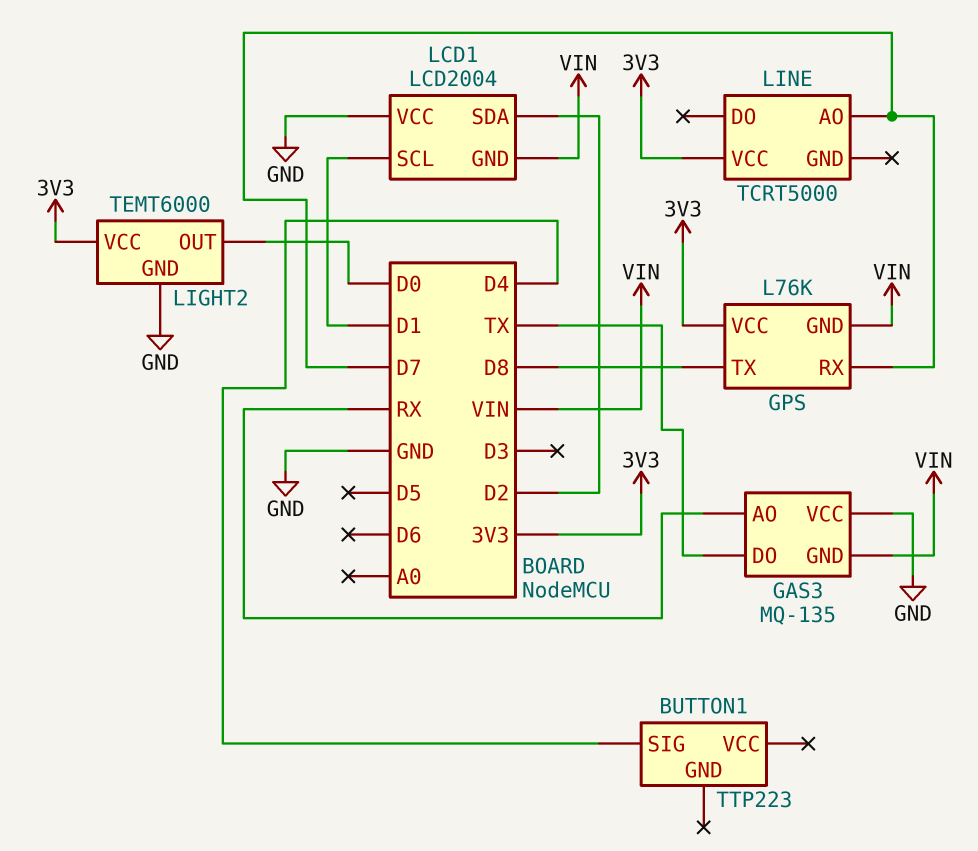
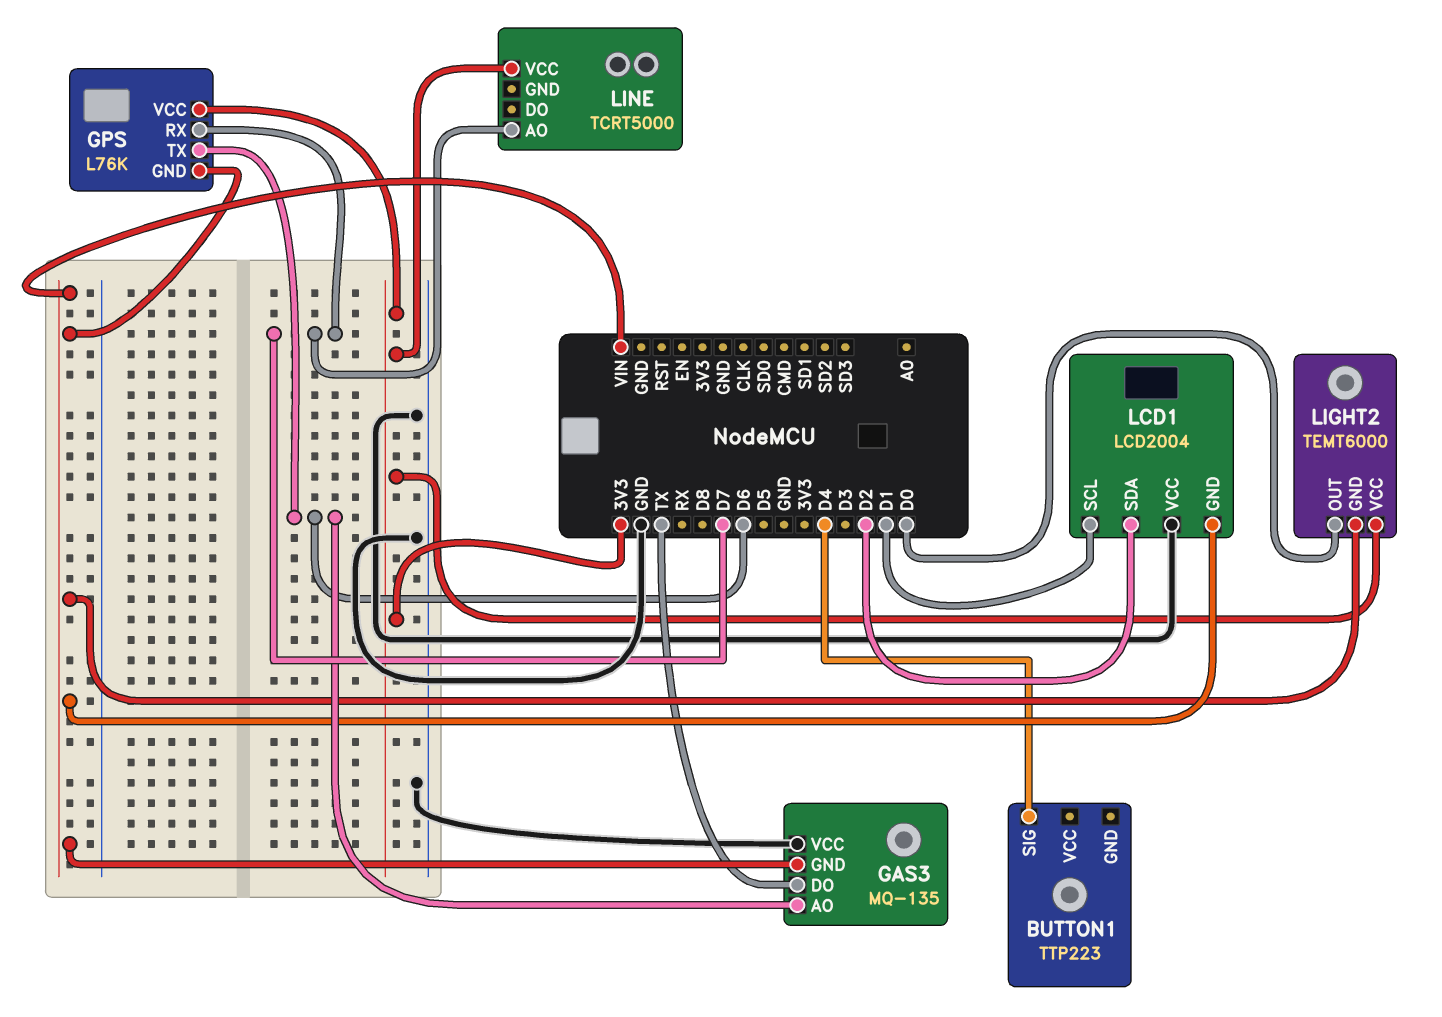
GAS3 pin AO: RX -> D6
GPS pin TX: D8 -> D6
LIGHT2 pin GND: GND -> VIN

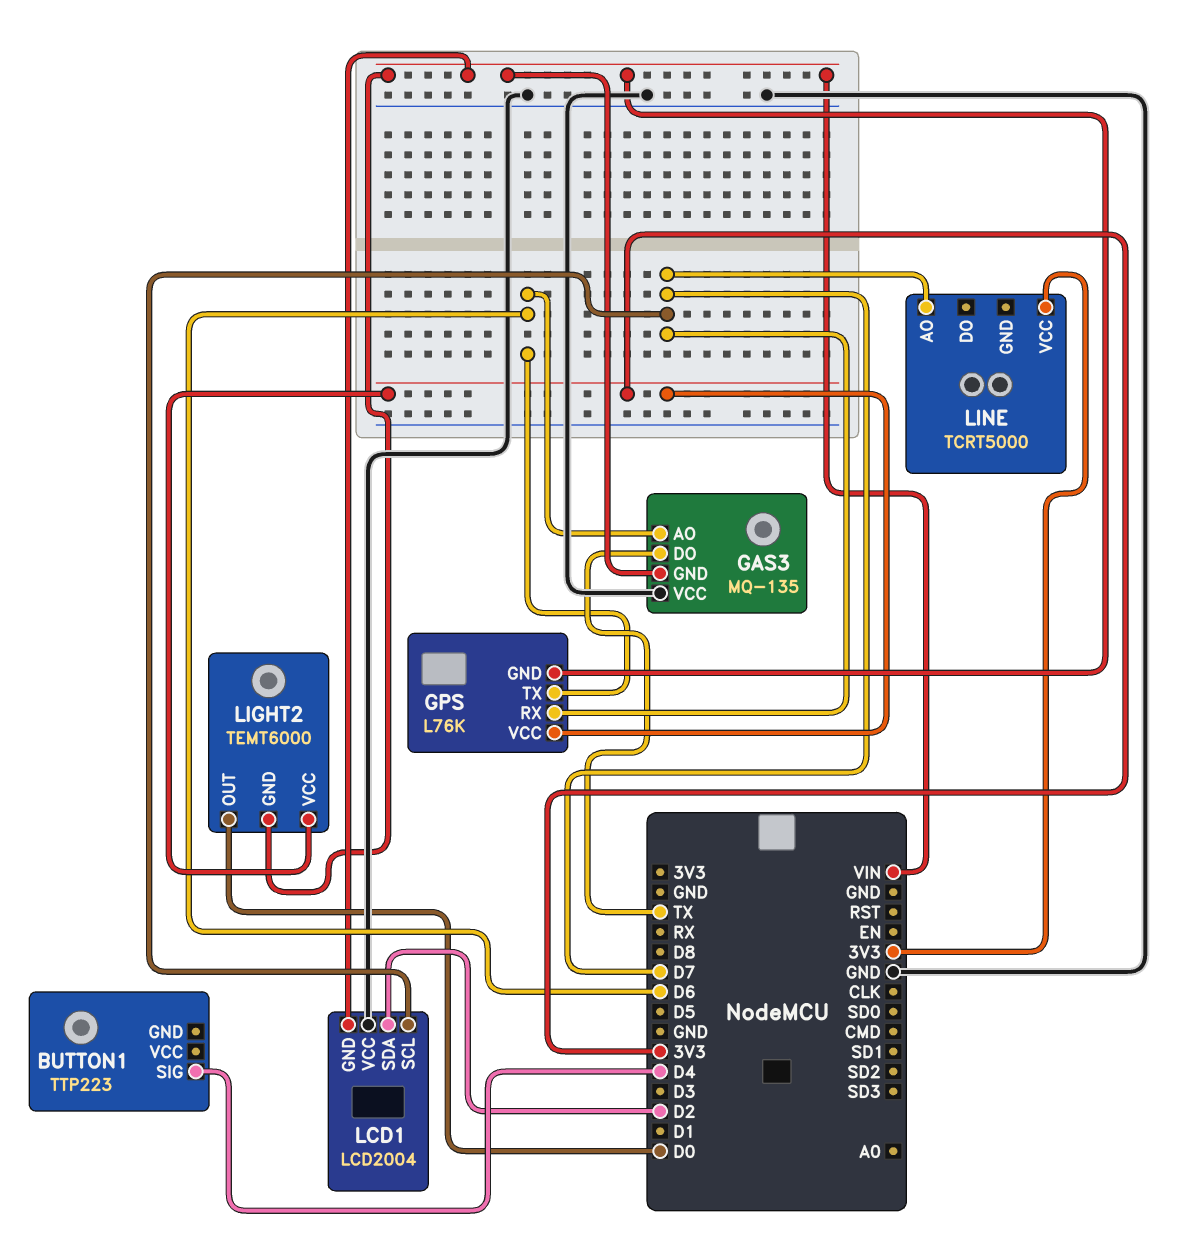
LCD1 pin SCL: D1 -> D7

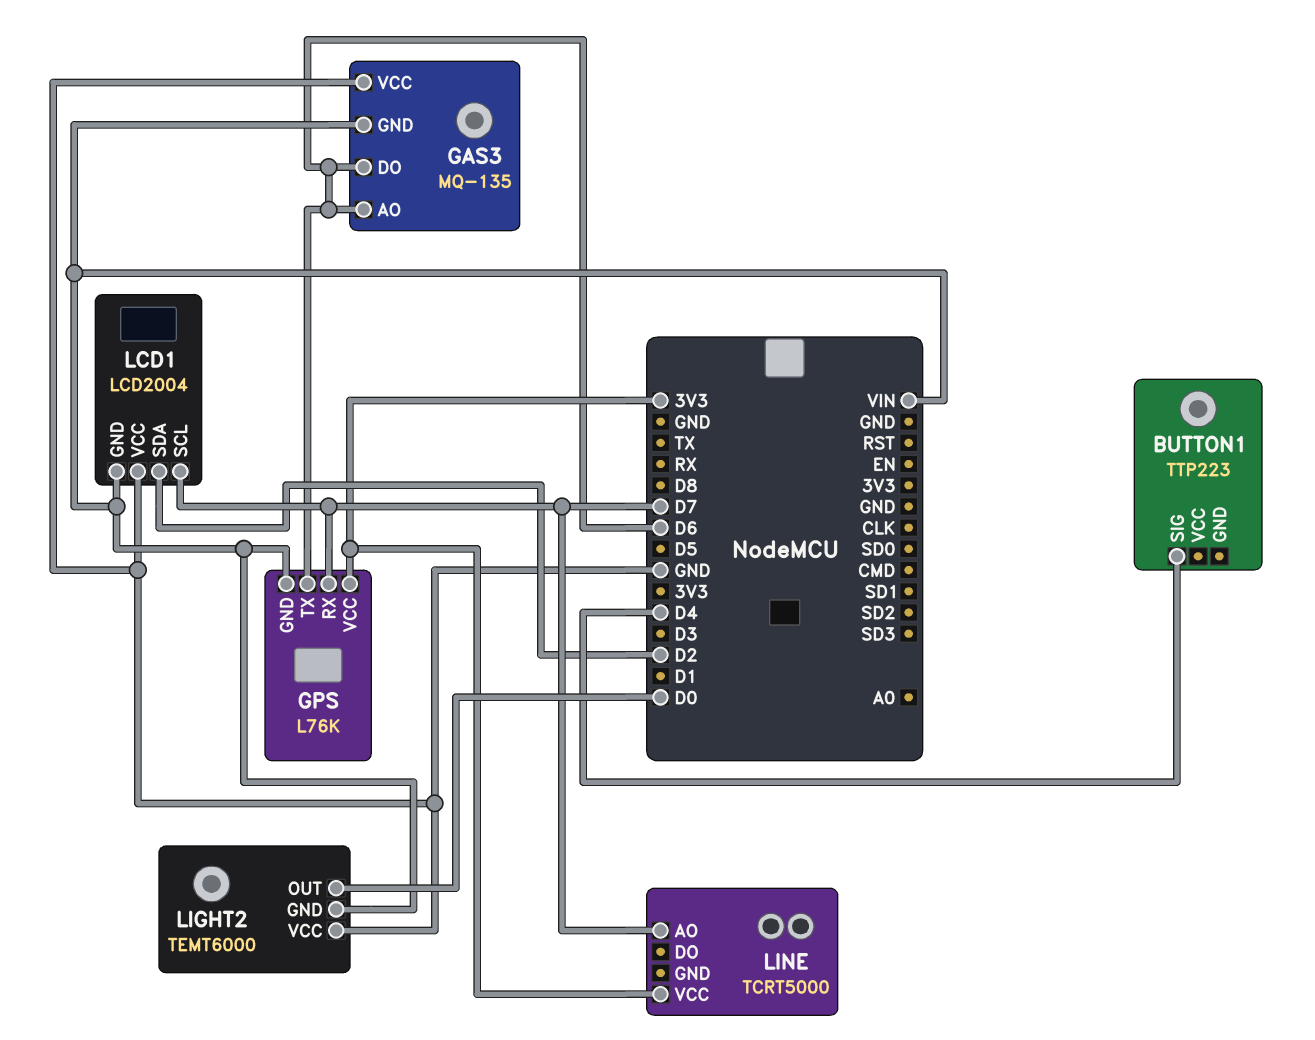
GAS3 pin DO: TX -> D6
LIGHT2 pin VCC: 3V3 -> GND

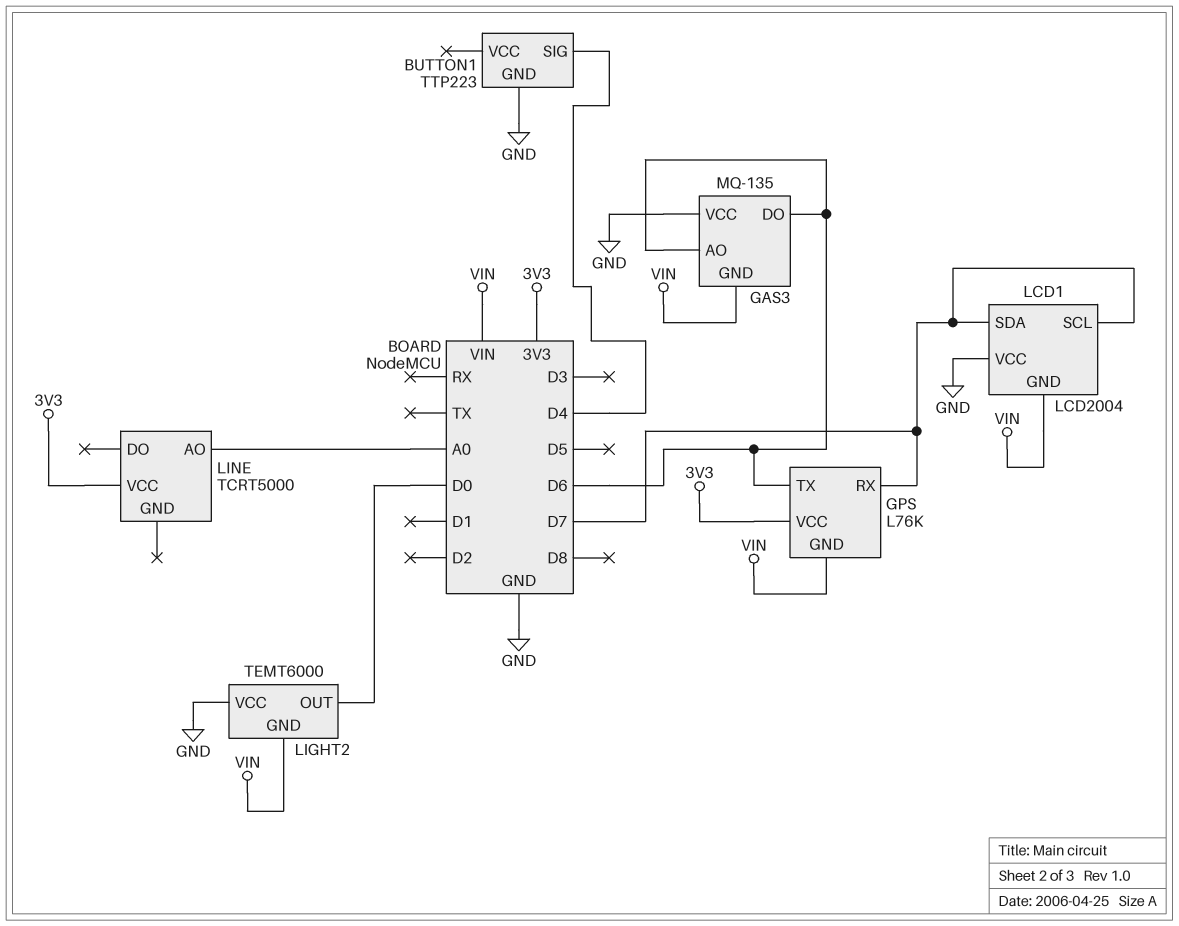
BUTTON1 pin GND: none -> GND
LCD1 pin SDA: D2 -> D7
LINE pin AO: D7 -> A0

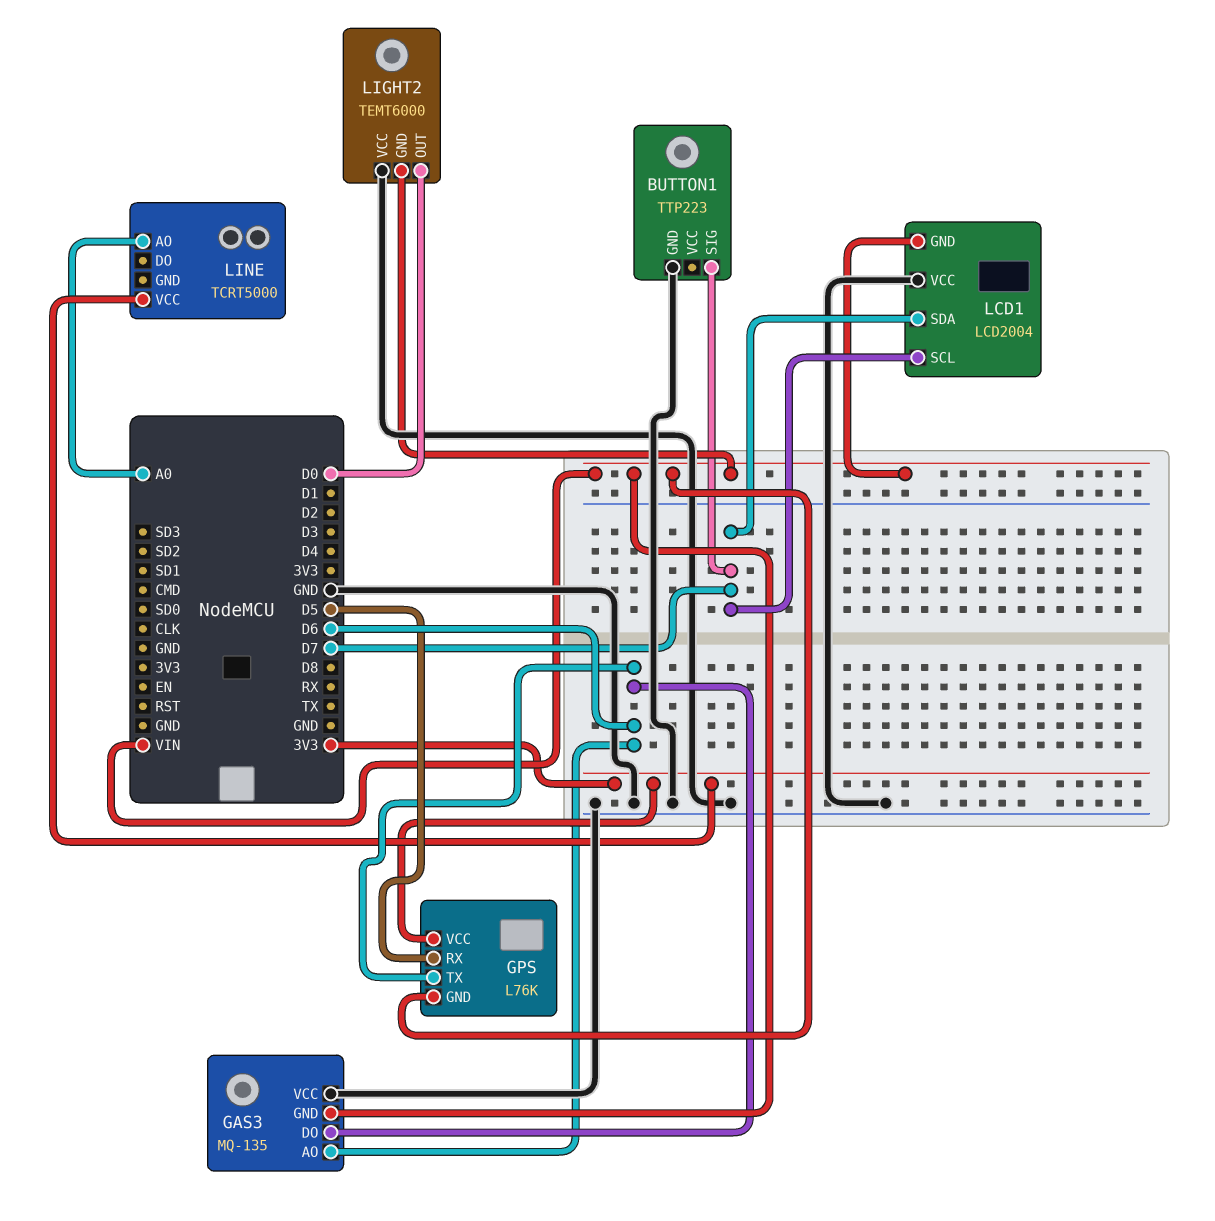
BUTTON1 pin SIG: D4 -> D7
GPS pin RX: D7 -> D5

